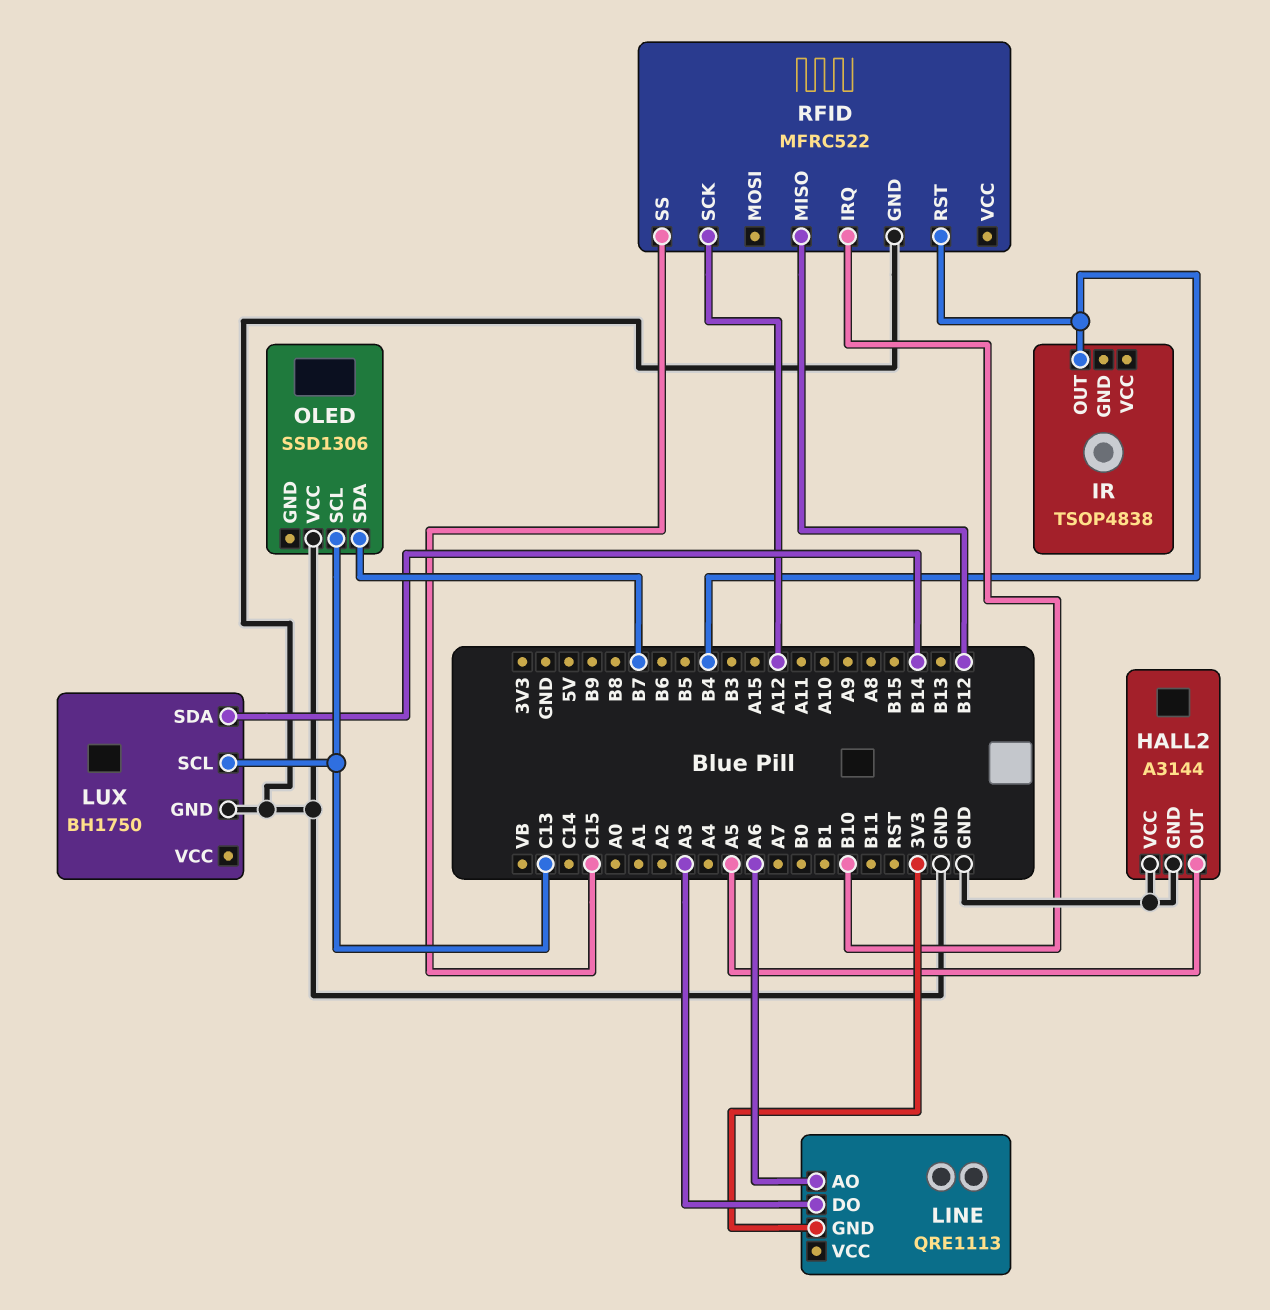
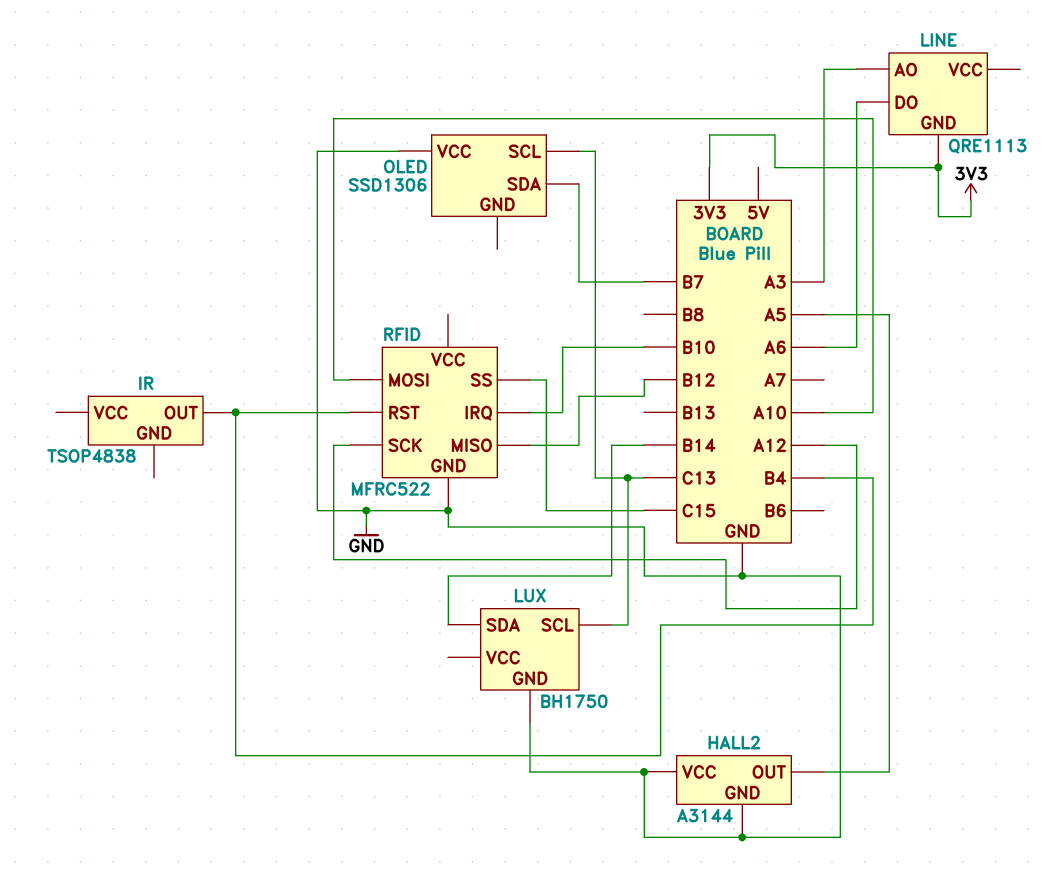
LINE pin AO: A6 -> A3
LINE pin DO: A3 -> A6
RFID pin MOSI: none -> A10

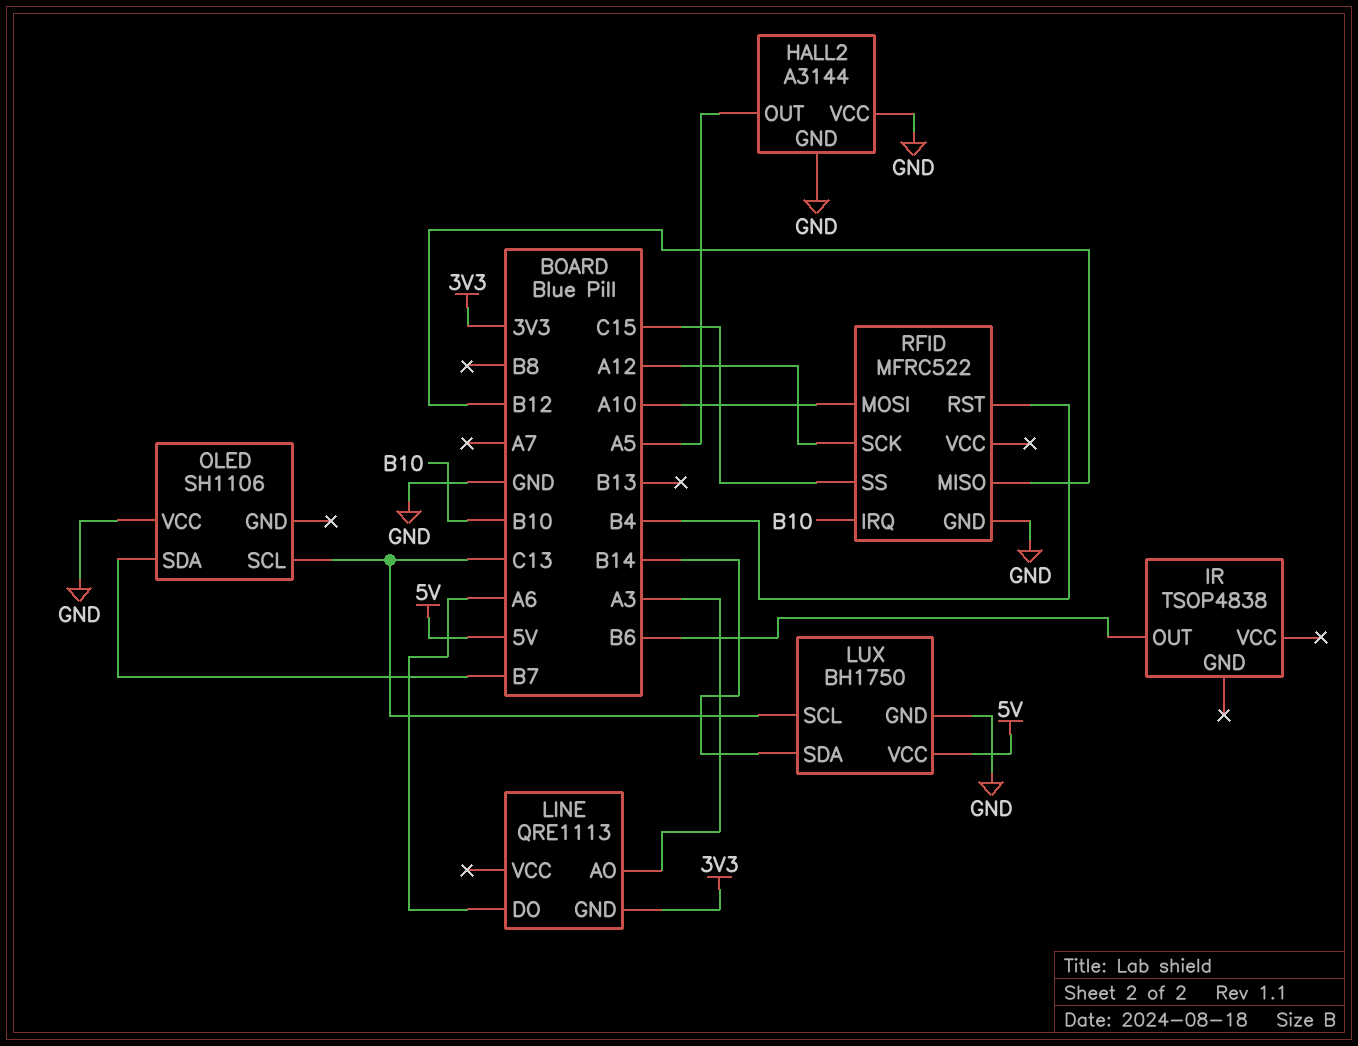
IR pin OUT: B4 -> B6
LUX pin VCC: none -> 5V
OLED: SSD1306 -> SH1106

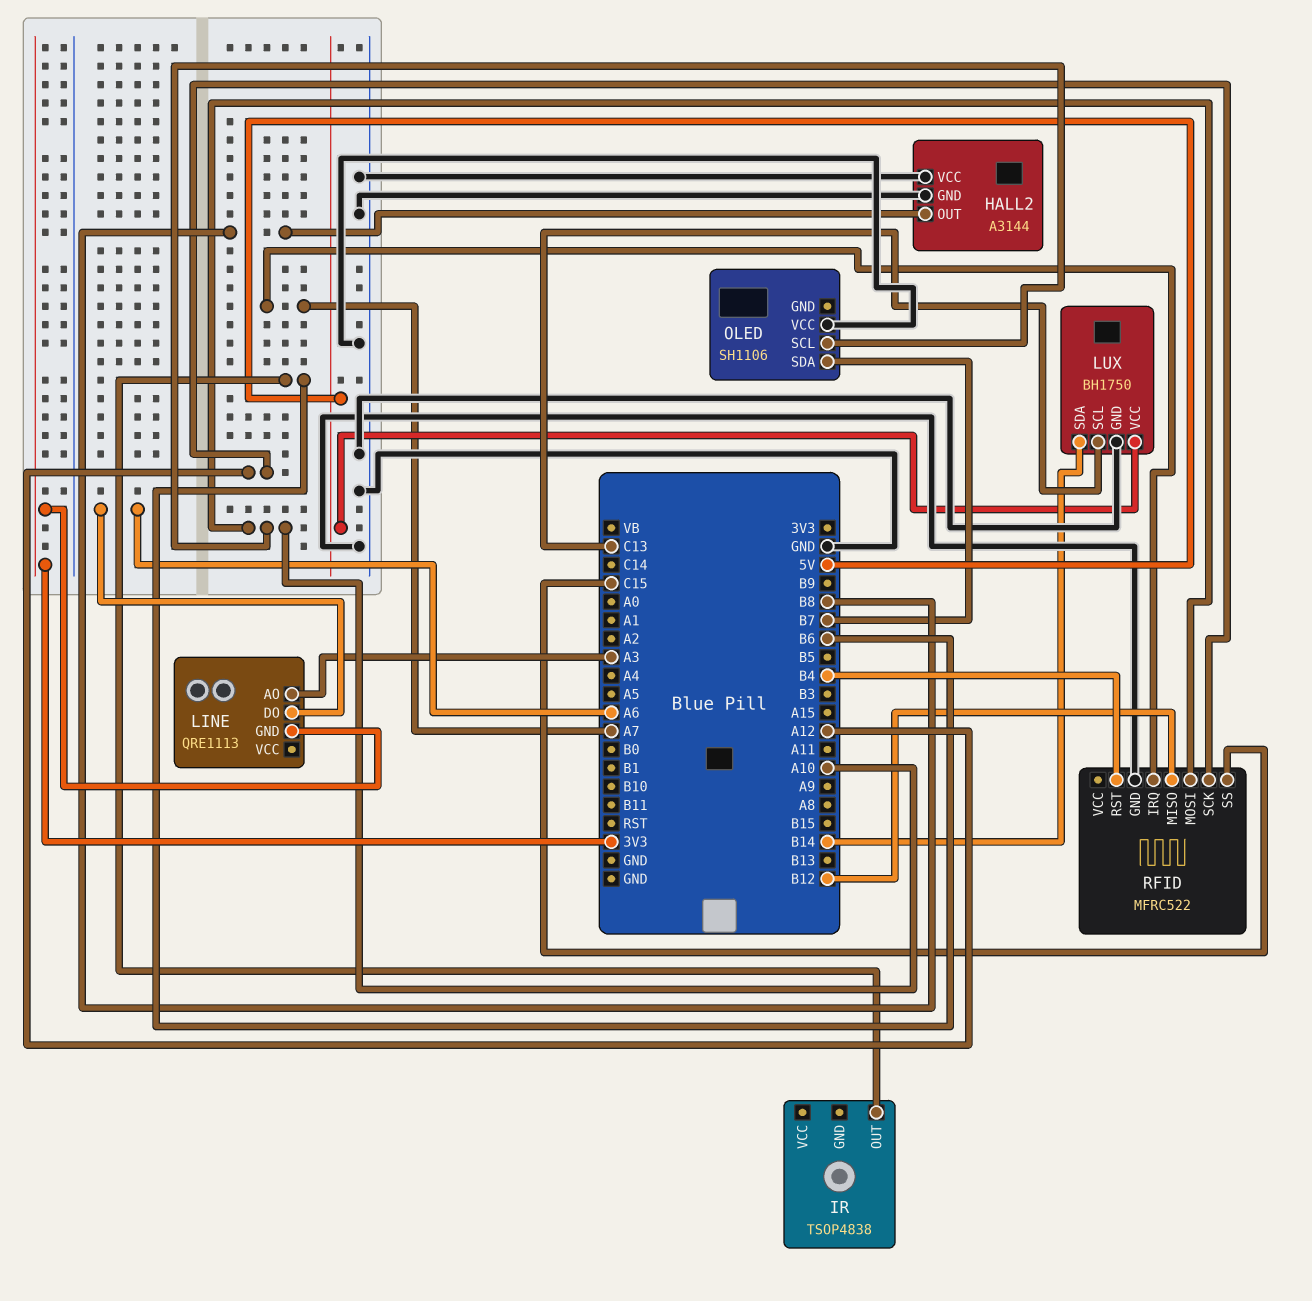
HALL2 pin OUT: A5 -> B8
OLED pin SCL: C13 -> A10
RFID pin IRQ: B10 -> A7

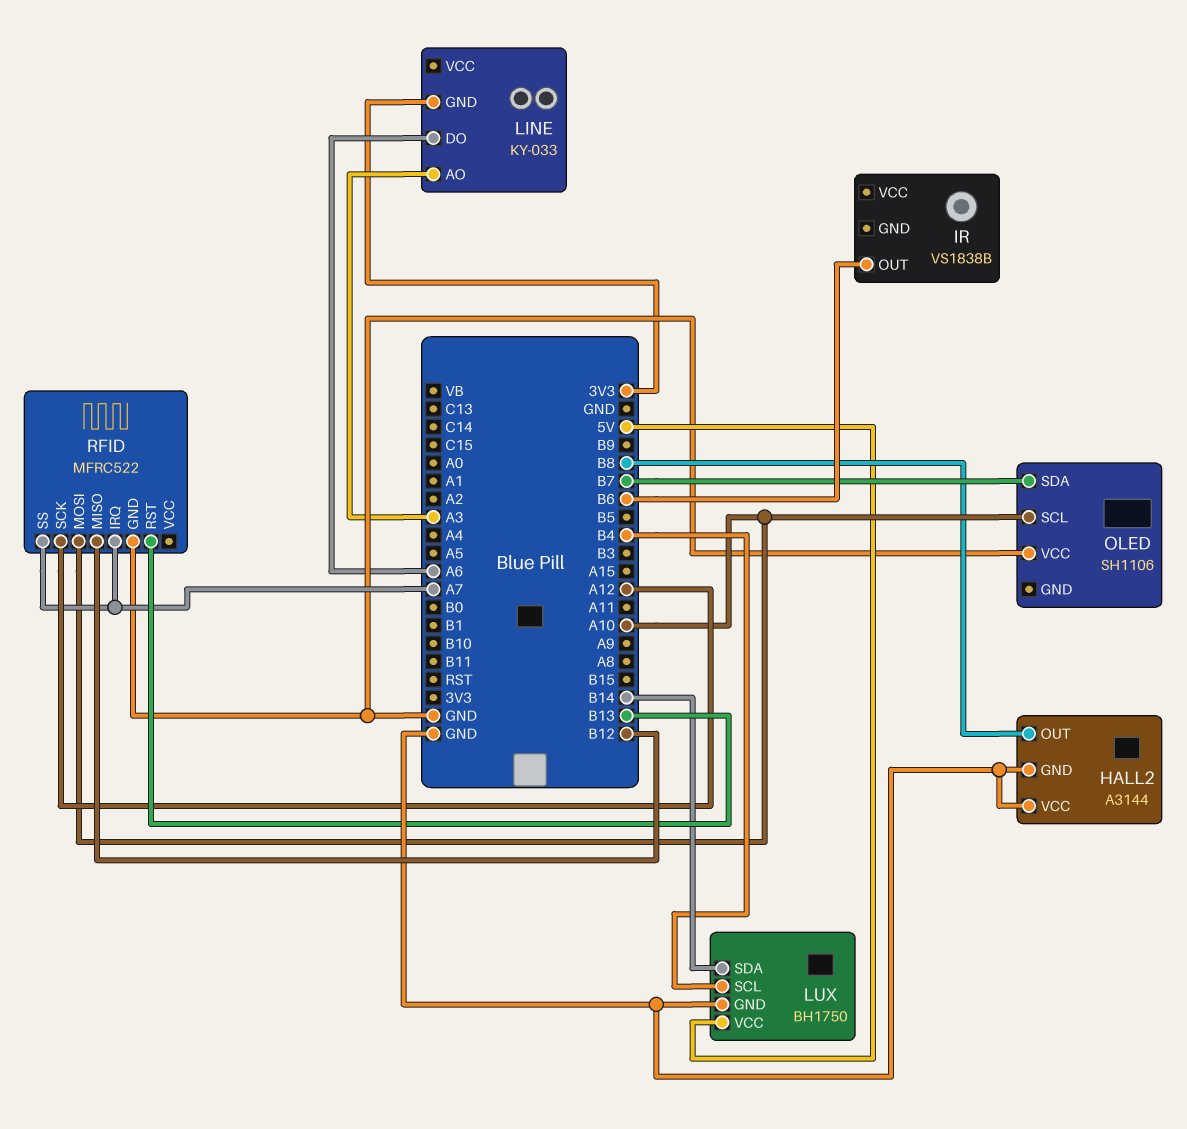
IR: TSOP4838 -> VS1838B
LINE: QRE1113 -> KY-033
LUX pin SCL: C13 -> B4
RFID pin RST: B4 -> B13
RFID pin SS: C15 -> A7

